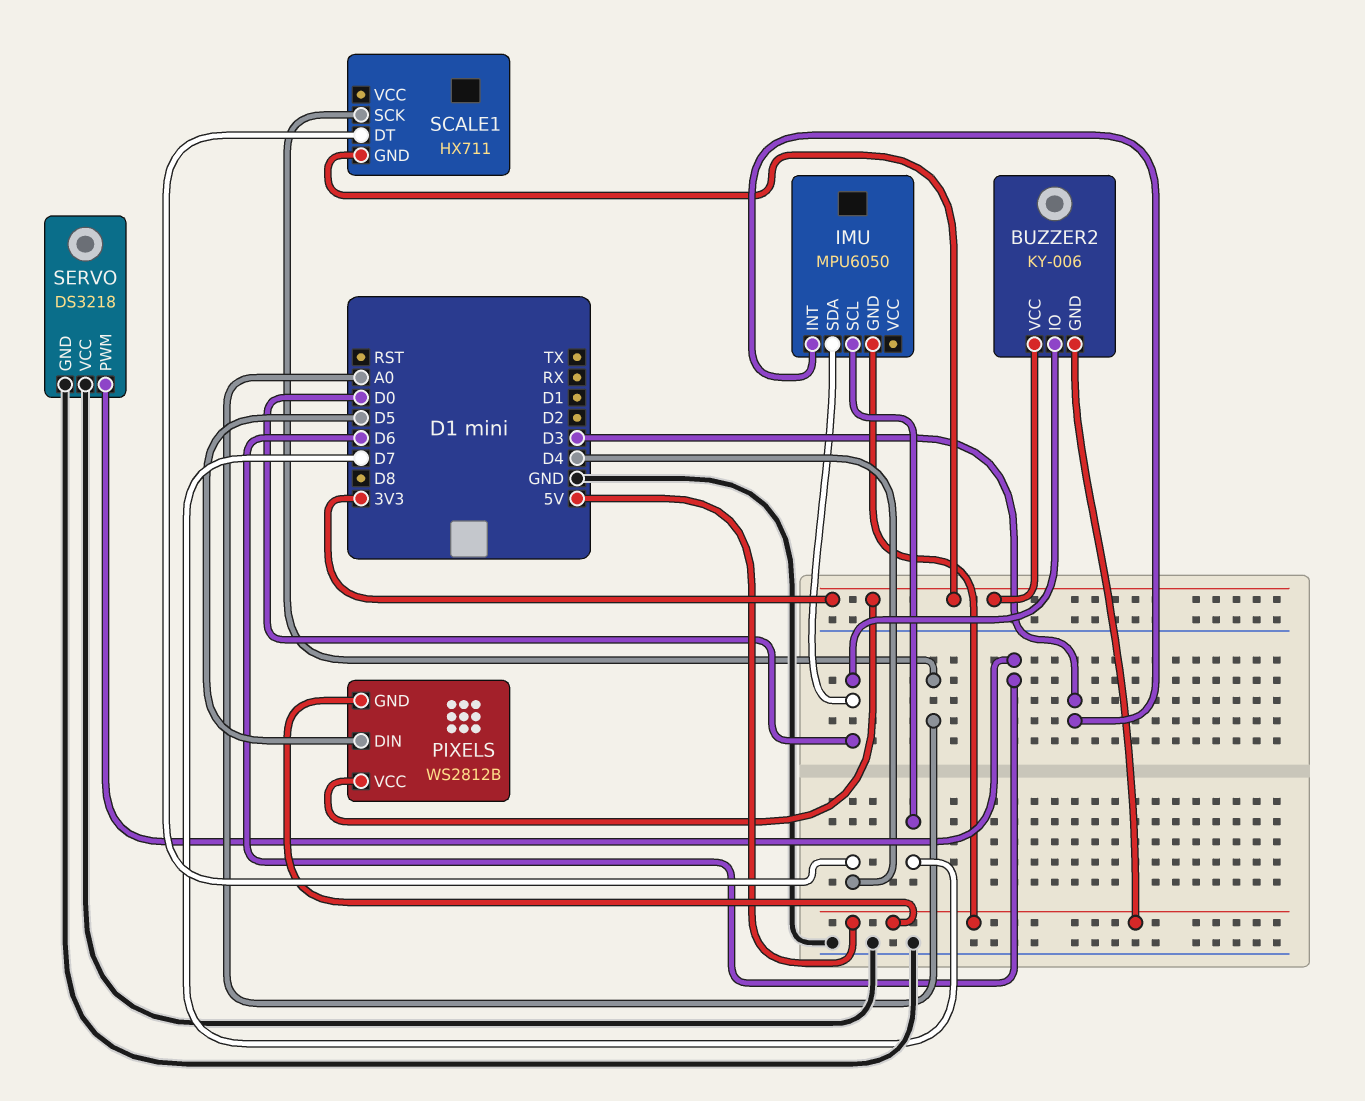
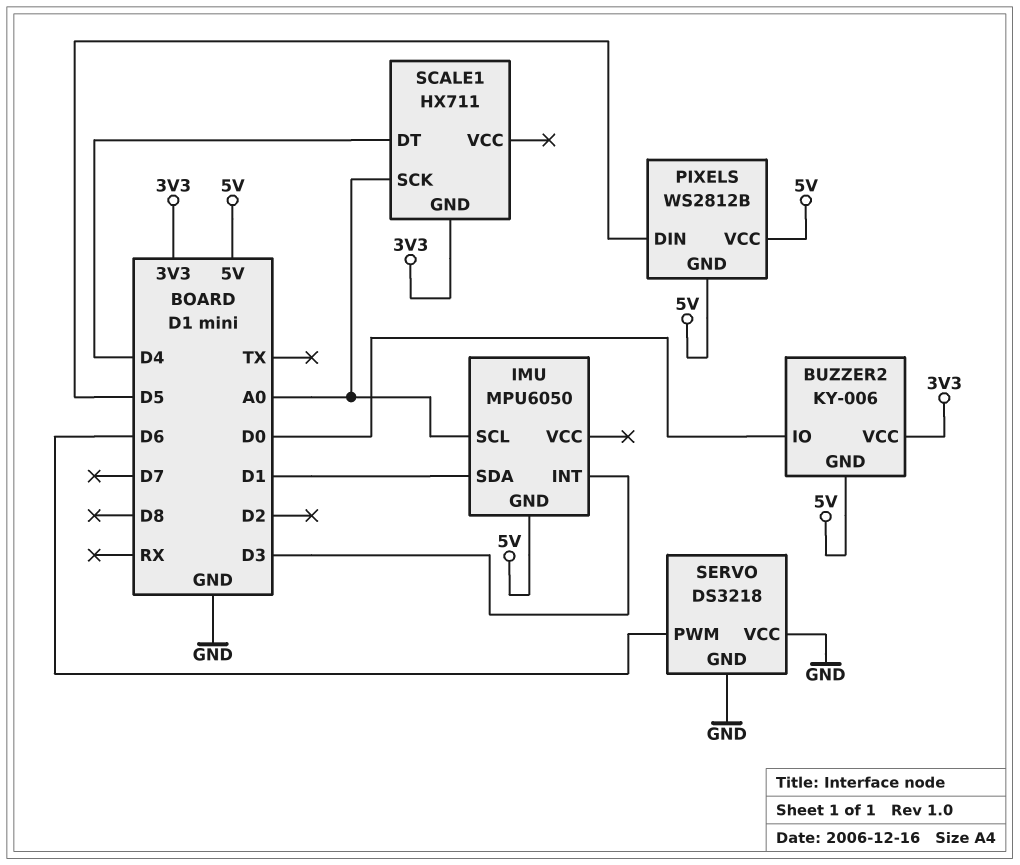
IMU pin SCL: D7 -> A0
IMU pin SDA: D0 -> D1
PIXELS pin VCC: 3V3 -> 5V

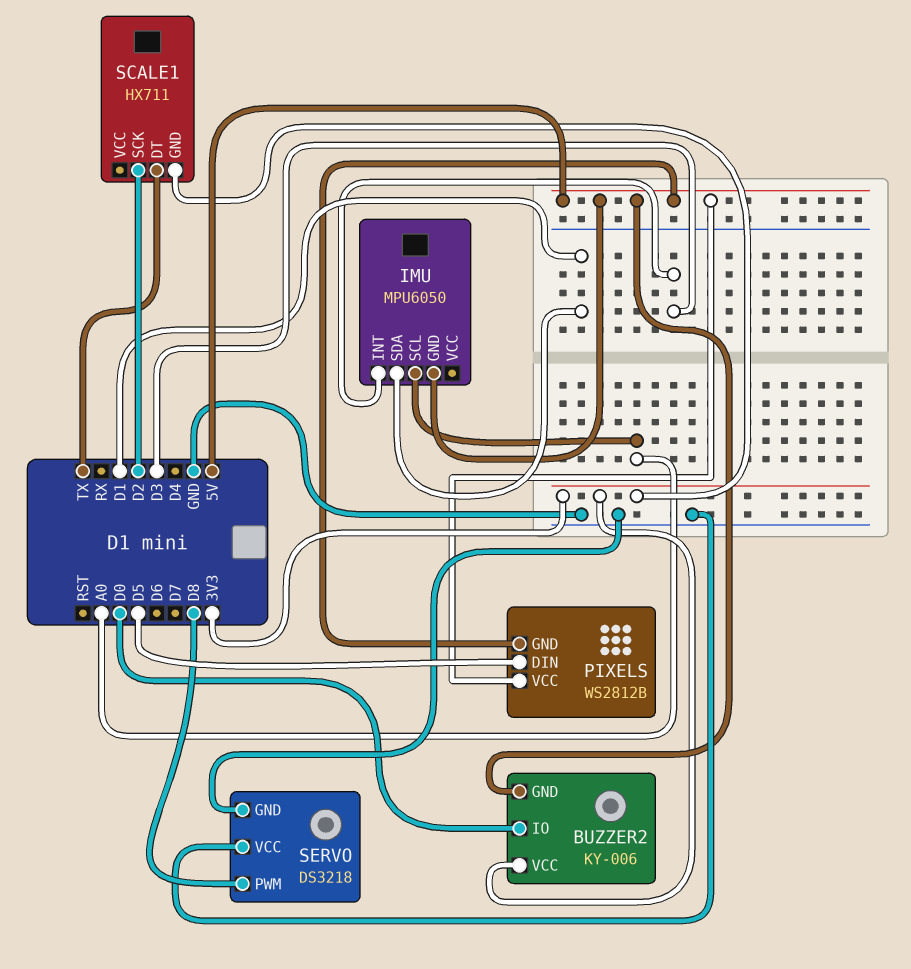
SCALE1 pin DT: D4 -> TX
SCALE1 pin SCK: A0 -> D2
SERVO pin PWM: D6 -> D8

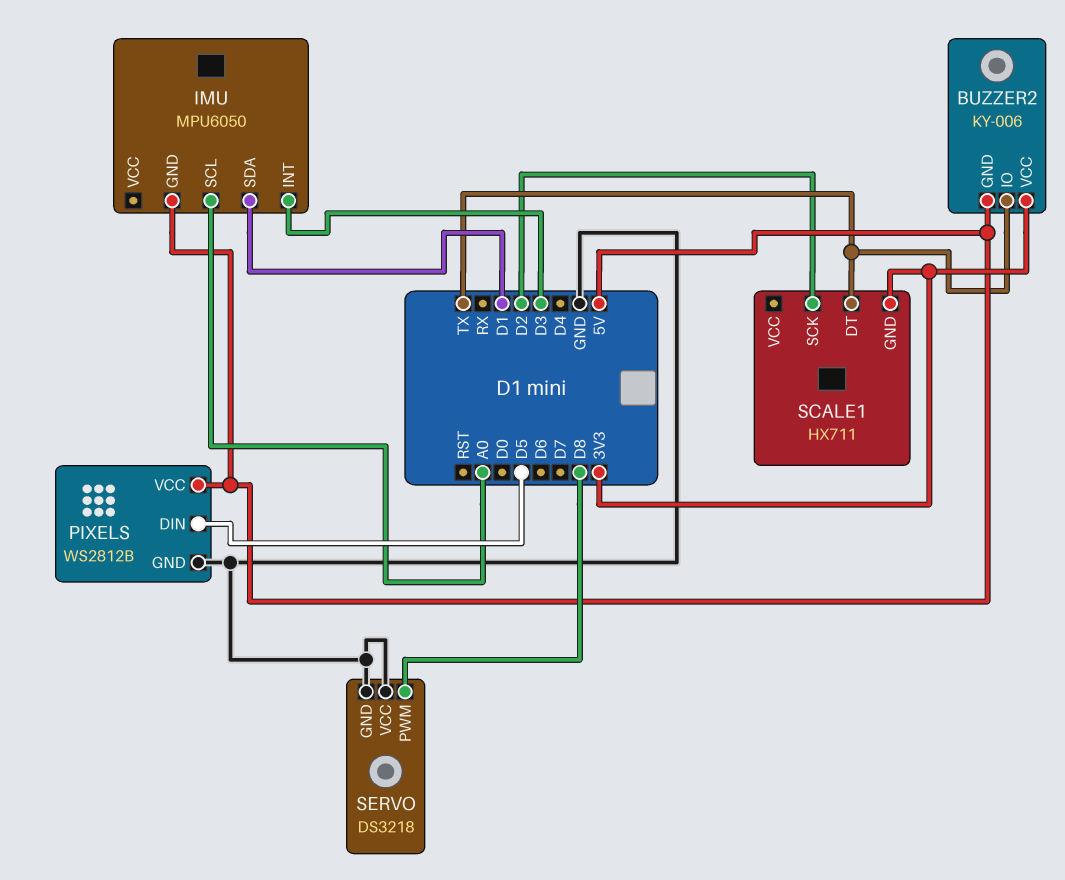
BUZZER2 pin IO: D0 -> TX
PIXELS pin GND: 5V -> GND

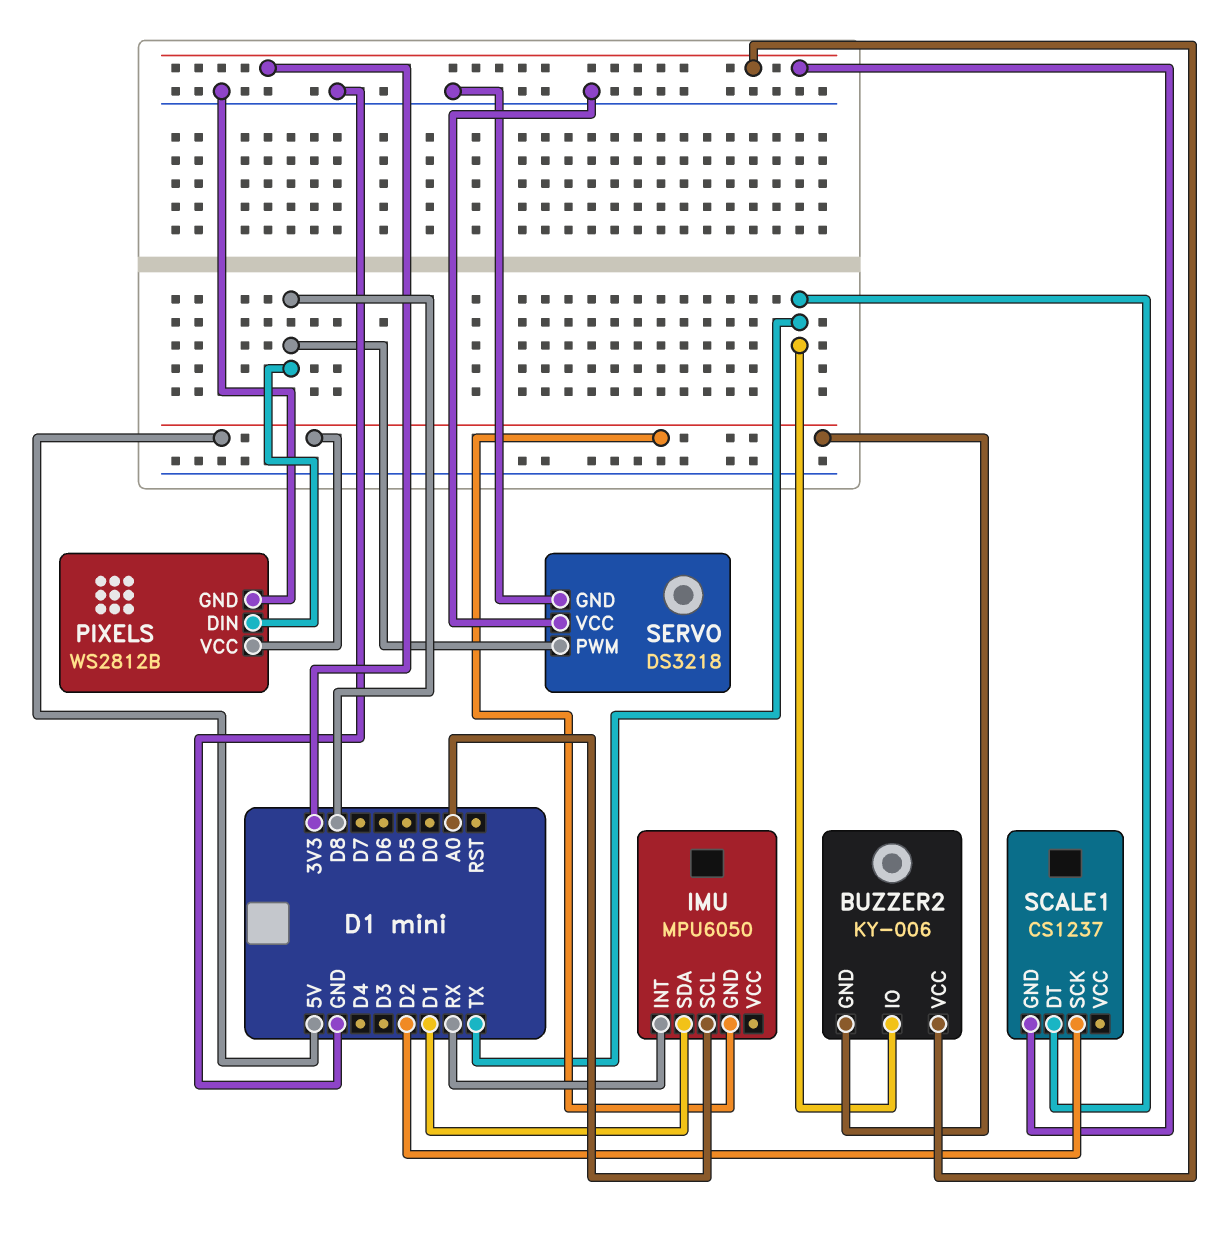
IMU pin INT: D3 -> RX
PIXELS pin DIN: D5 -> D8
SCALE1: HX711 -> CS1237

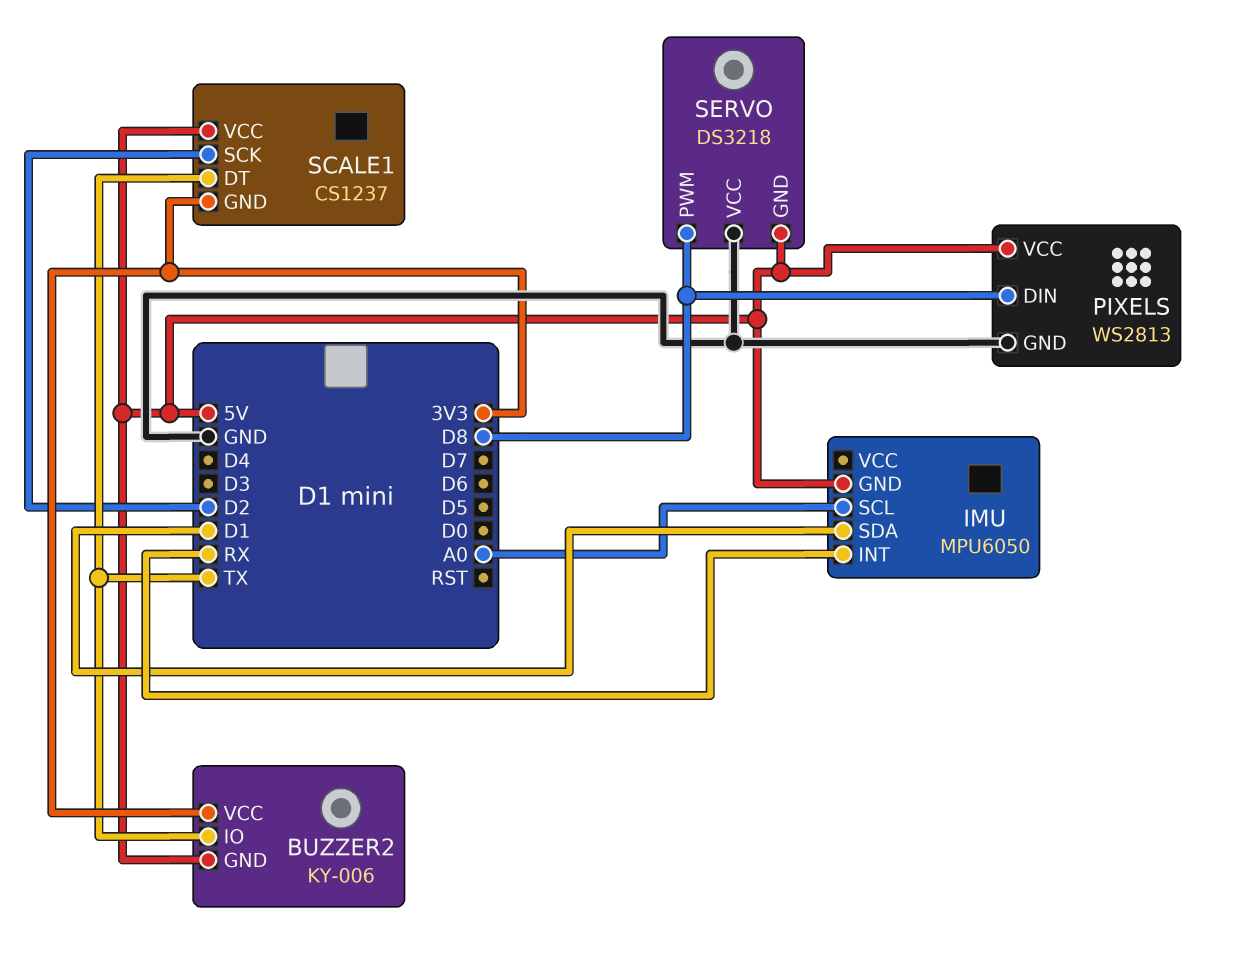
PIXELS: WS2812B -> WS2813
SCALE1 pin VCC: none -> 5V
SERVO pin GND: GND -> 5V

